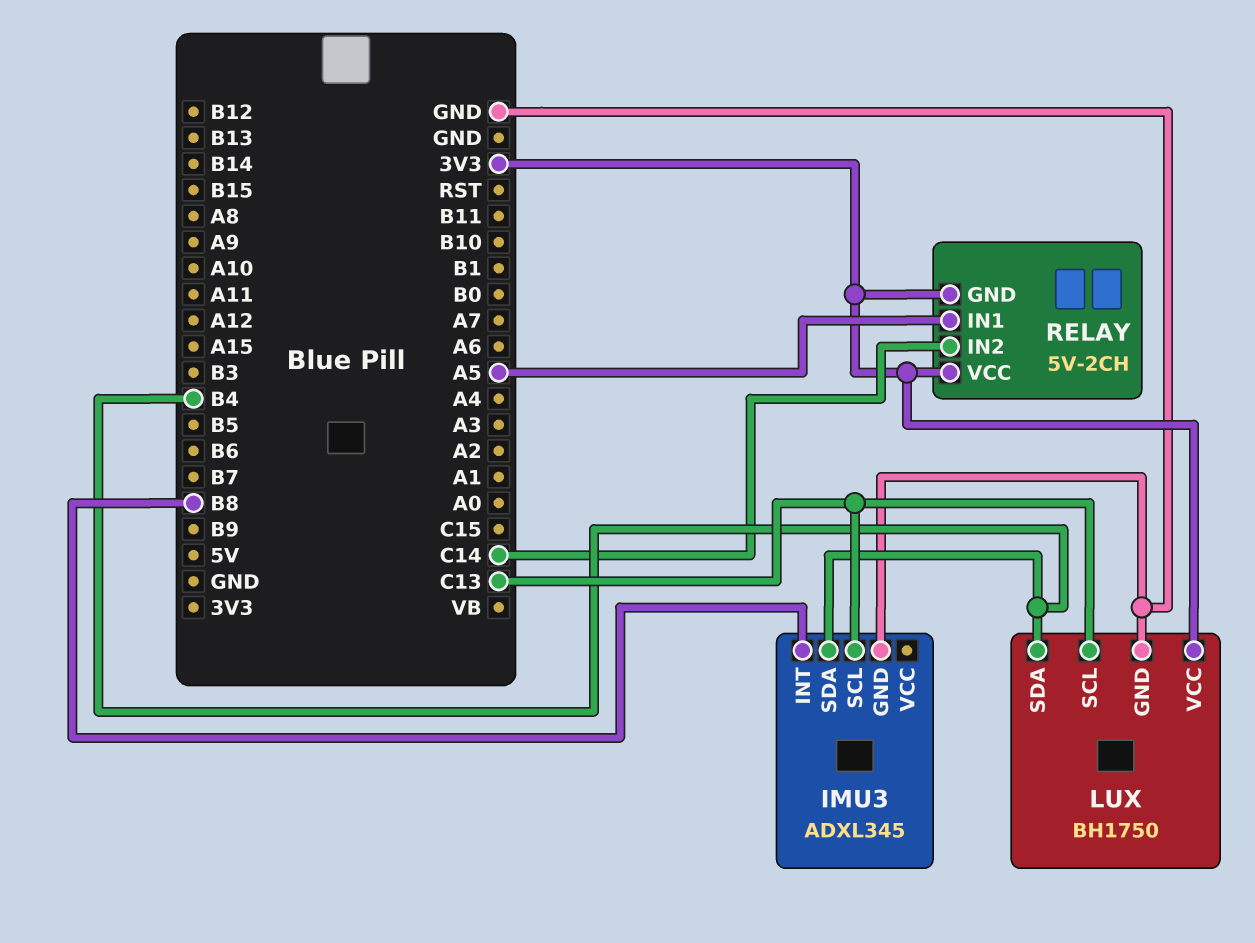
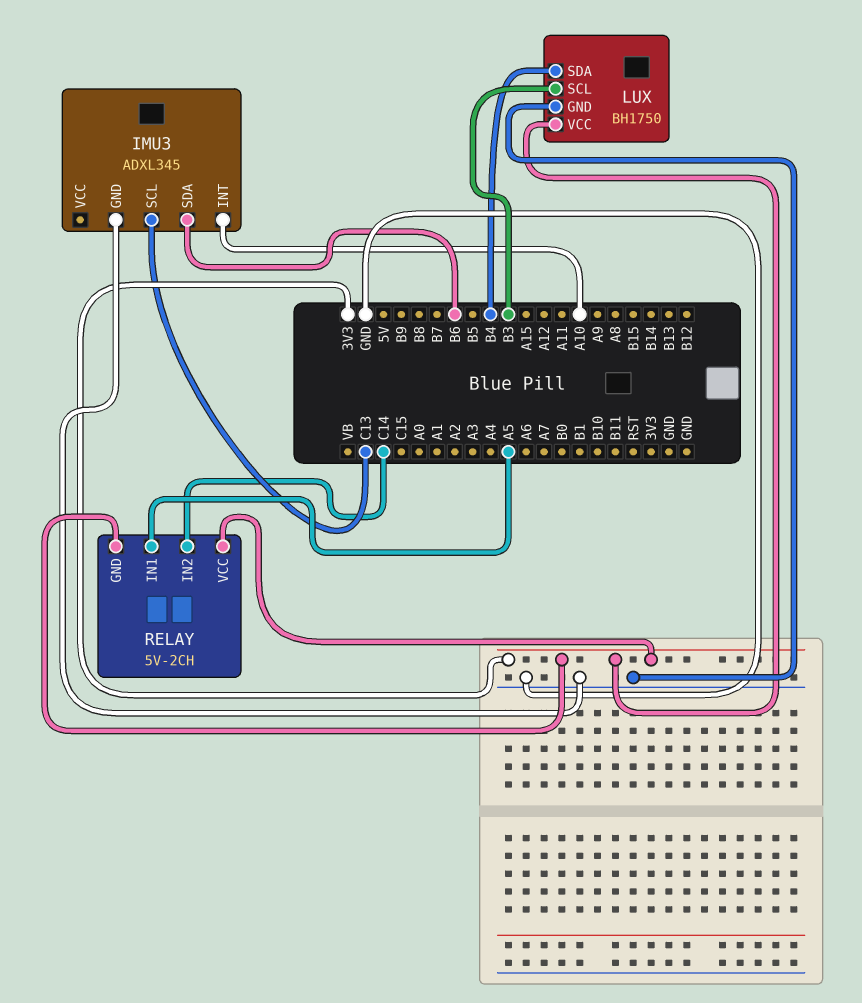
IMU3 pin INT: B8 -> A10
IMU3 pin SDA: B4 -> B6
LUX pin SCL: C13 -> B3

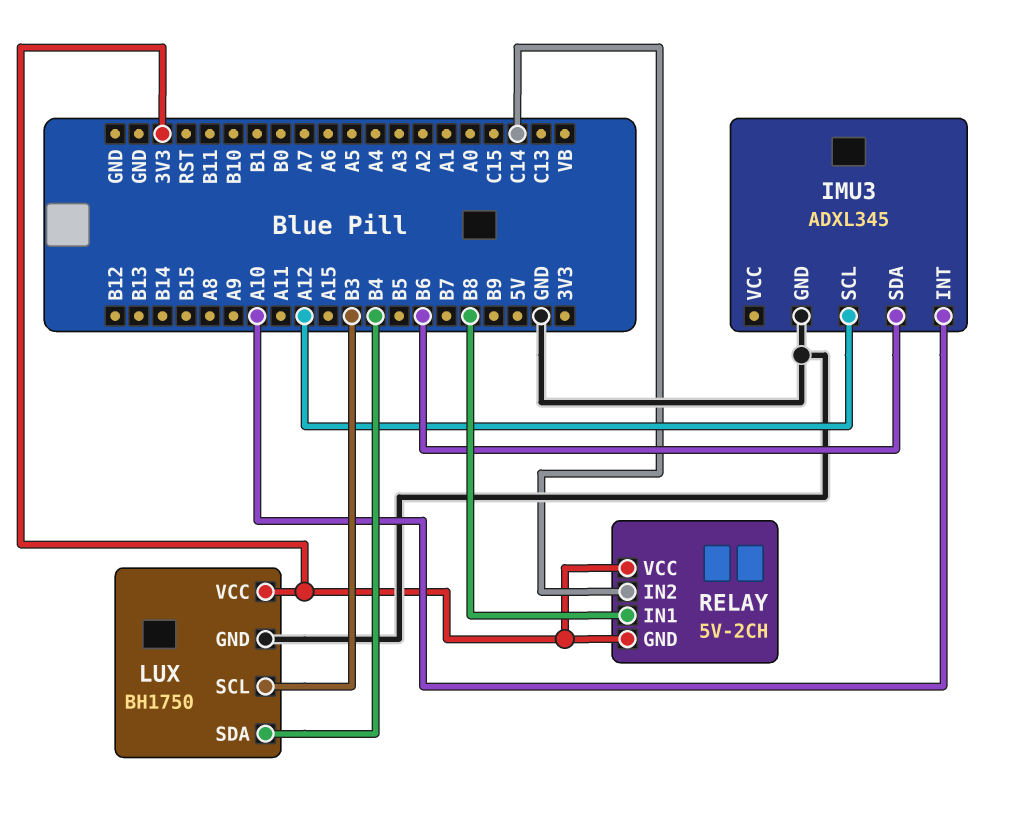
IMU3 pin SCL: C13 -> A12
RELAY pin IN1: A5 -> B8

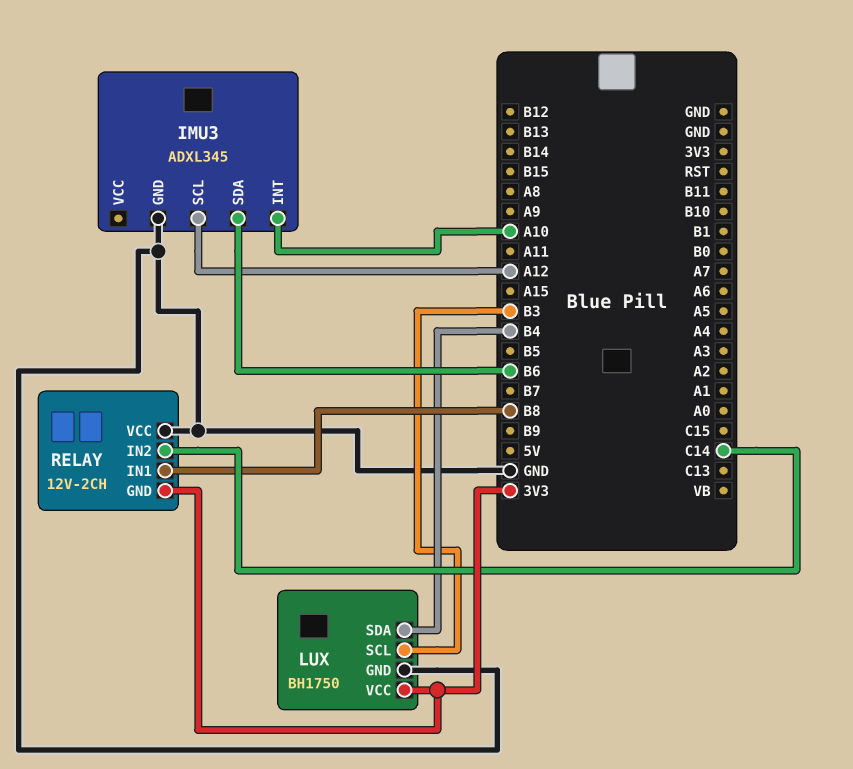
RELAY: 5V-2CH -> 12V-2CH
RELAY pin VCC: 3V3 -> GND

